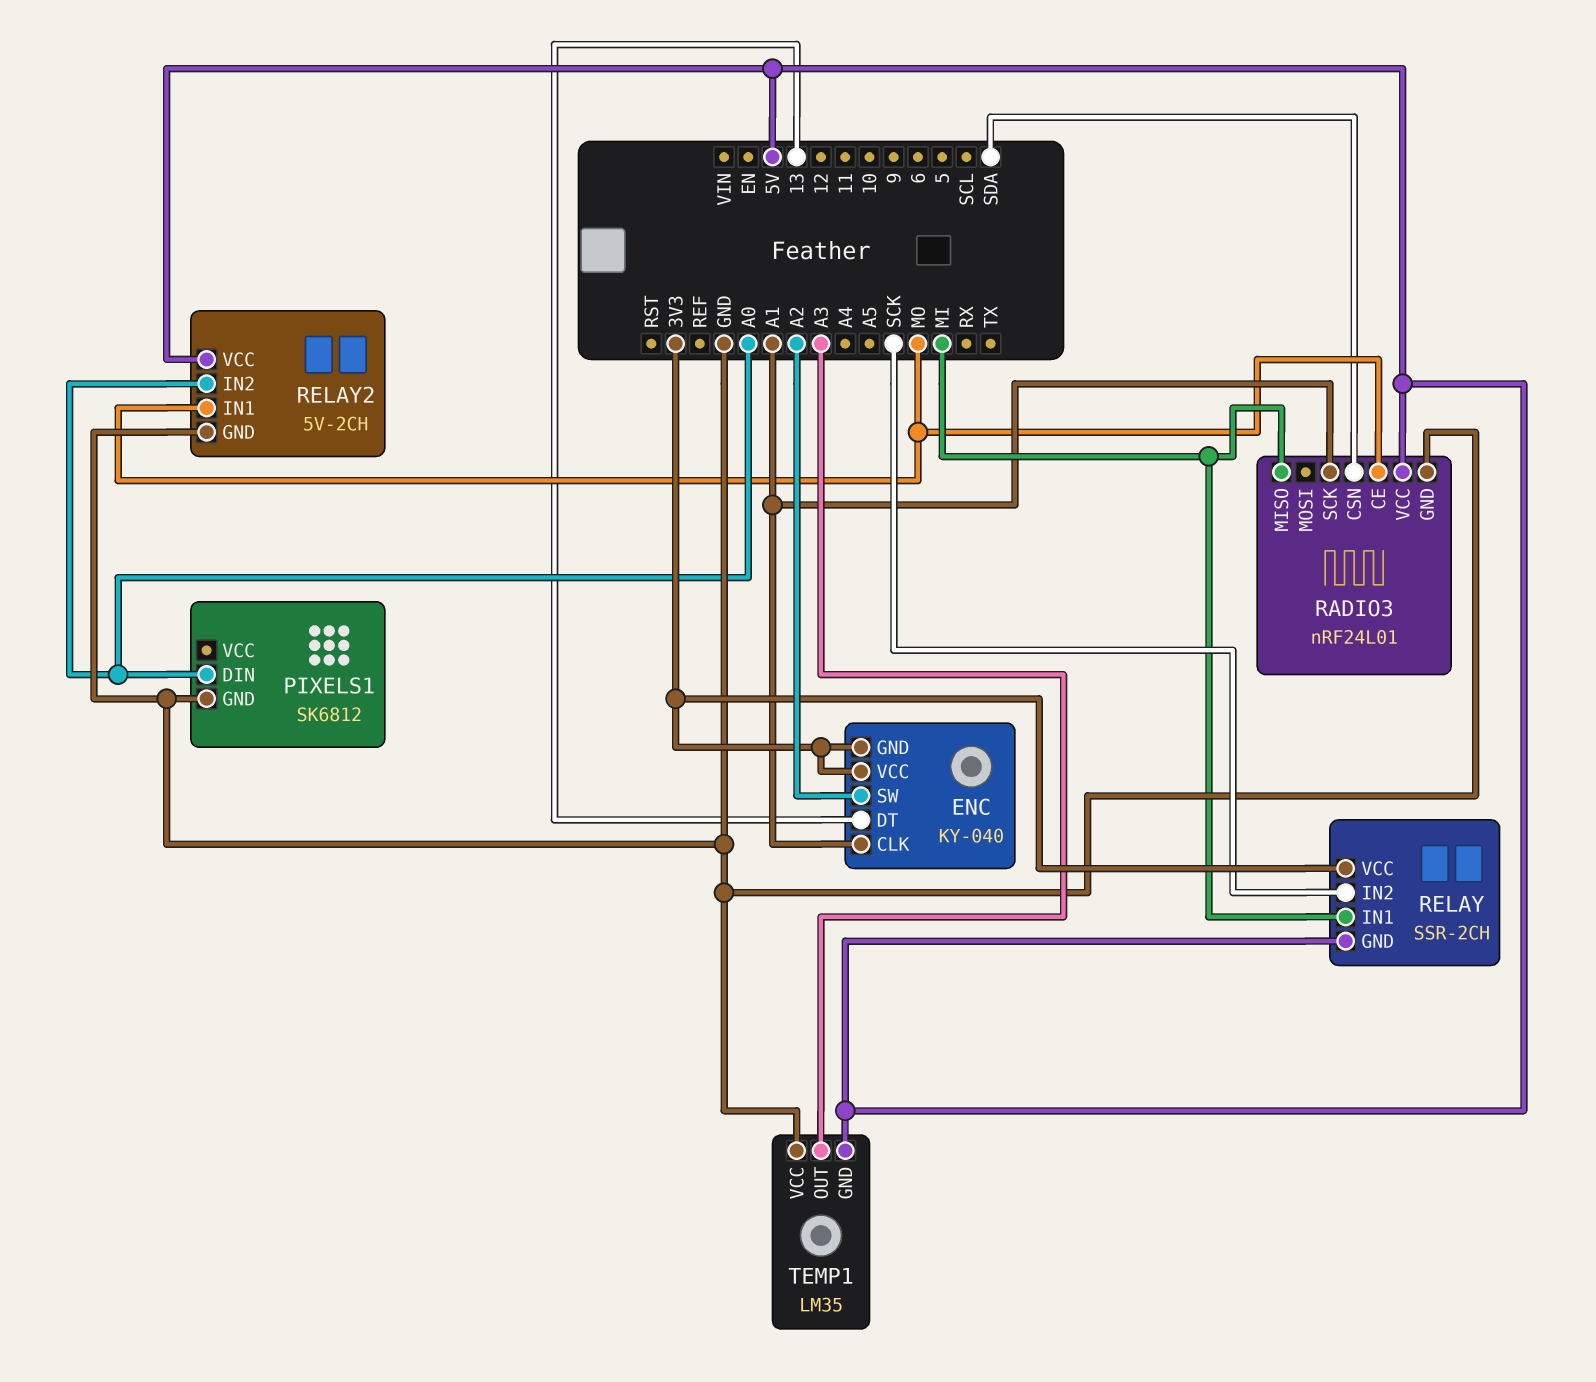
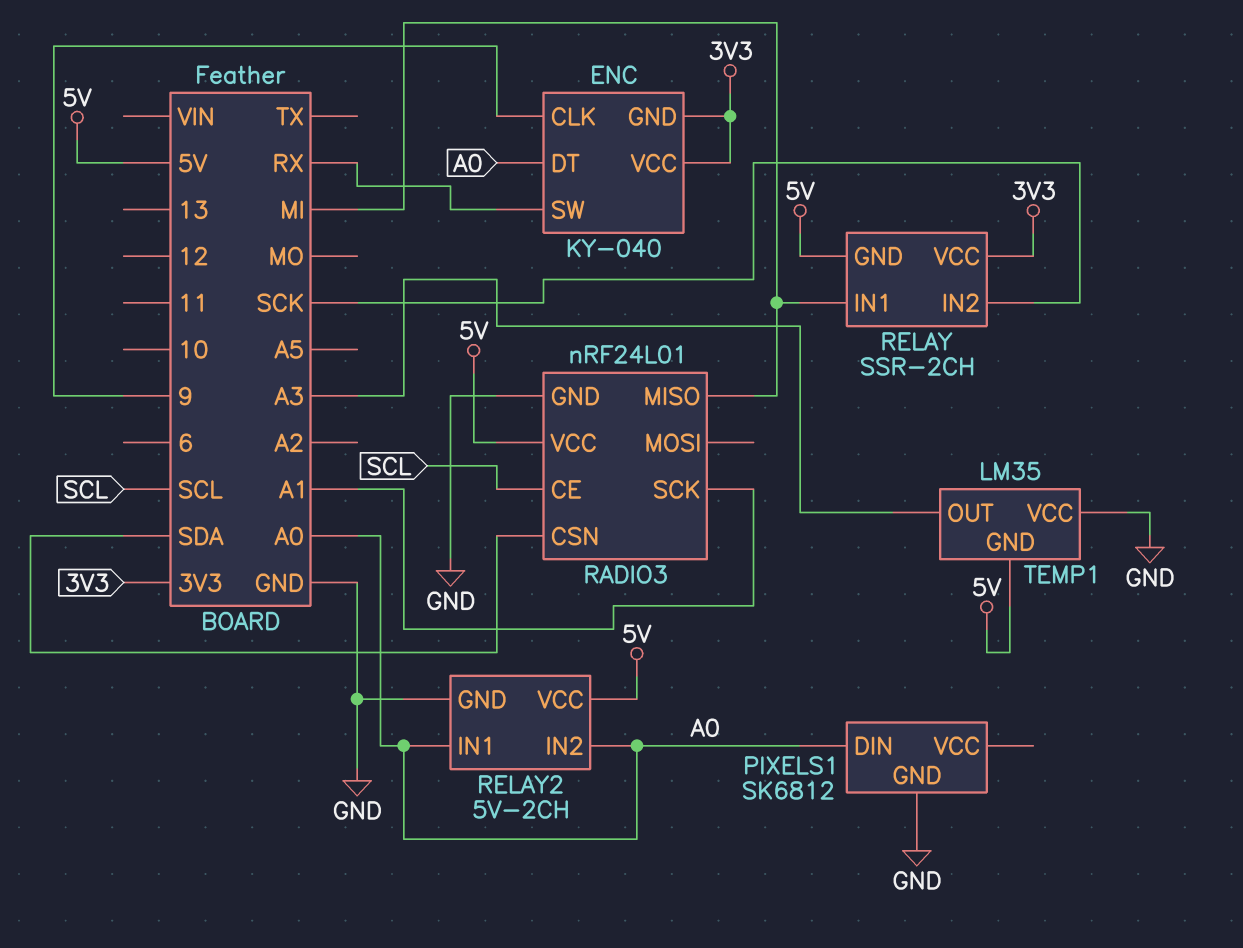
ENC pin CLK: A1 -> 9
ENC pin DT: 13 -> A0
ENC pin SW: A2 -> RX
RADIO3 pin CE: MO -> SCL
RELAY2 pin IN1: MO -> A0

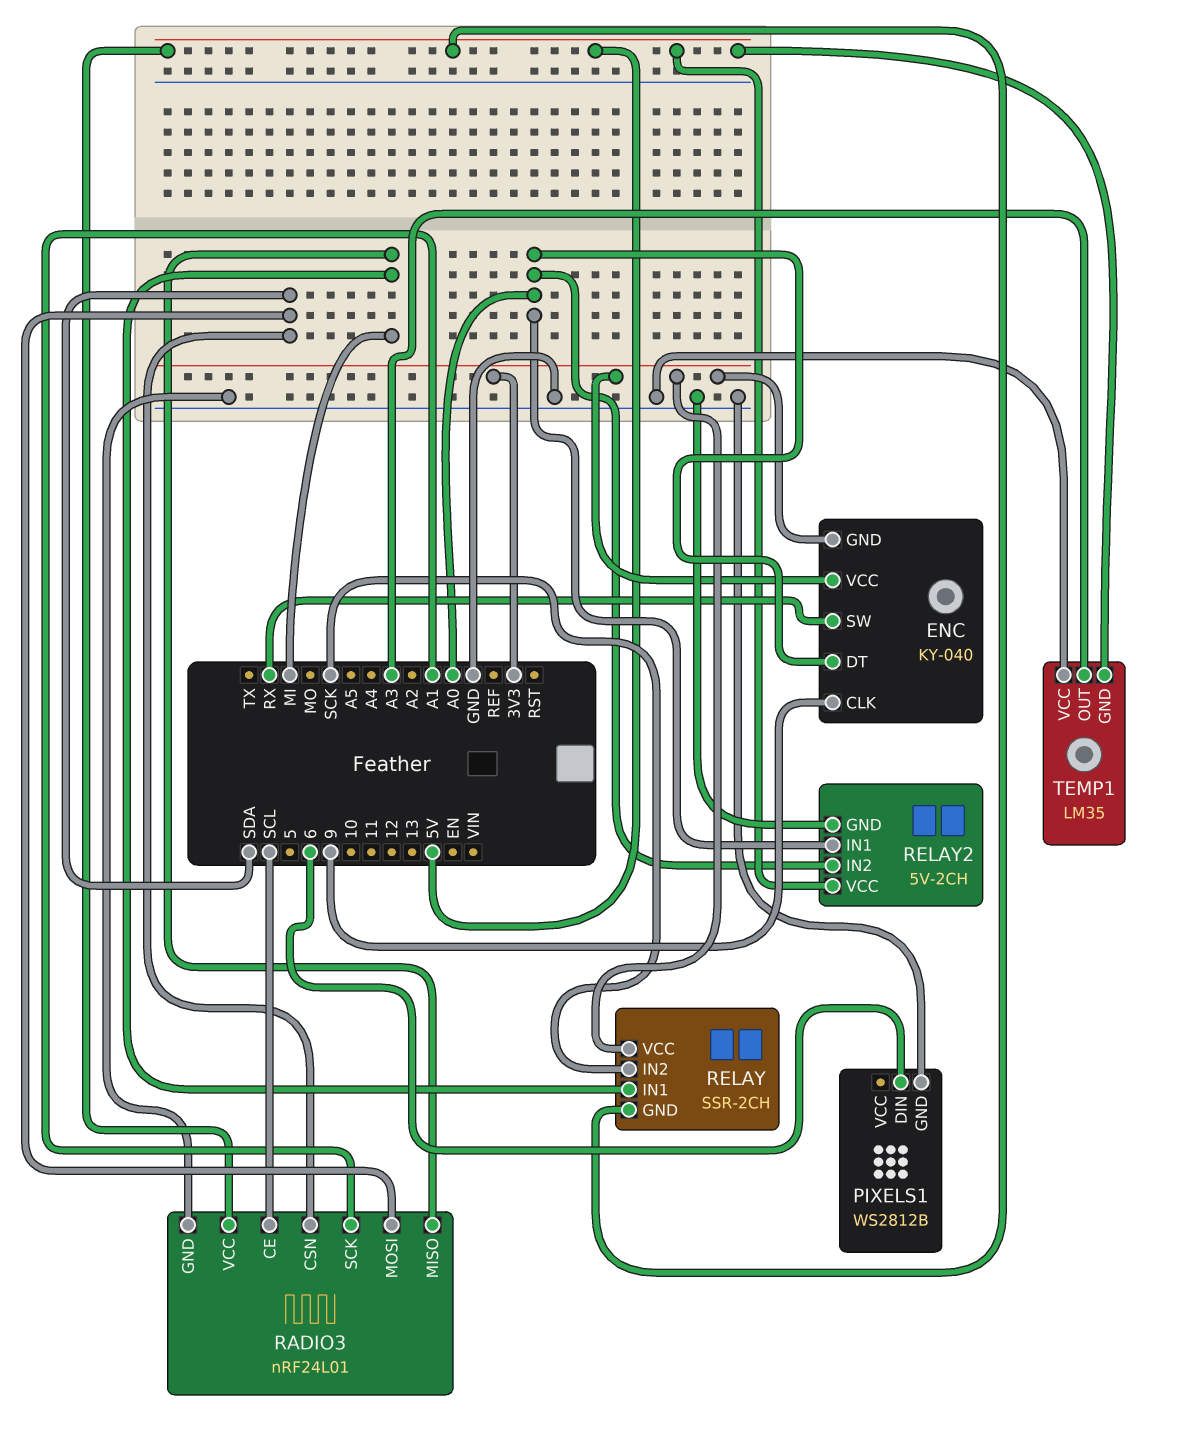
PIXELS1: SK6812 -> WS2812B
PIXELS1 pin DIN: A0 -> 6
RADIO3 pin MOSI: none -> SDA

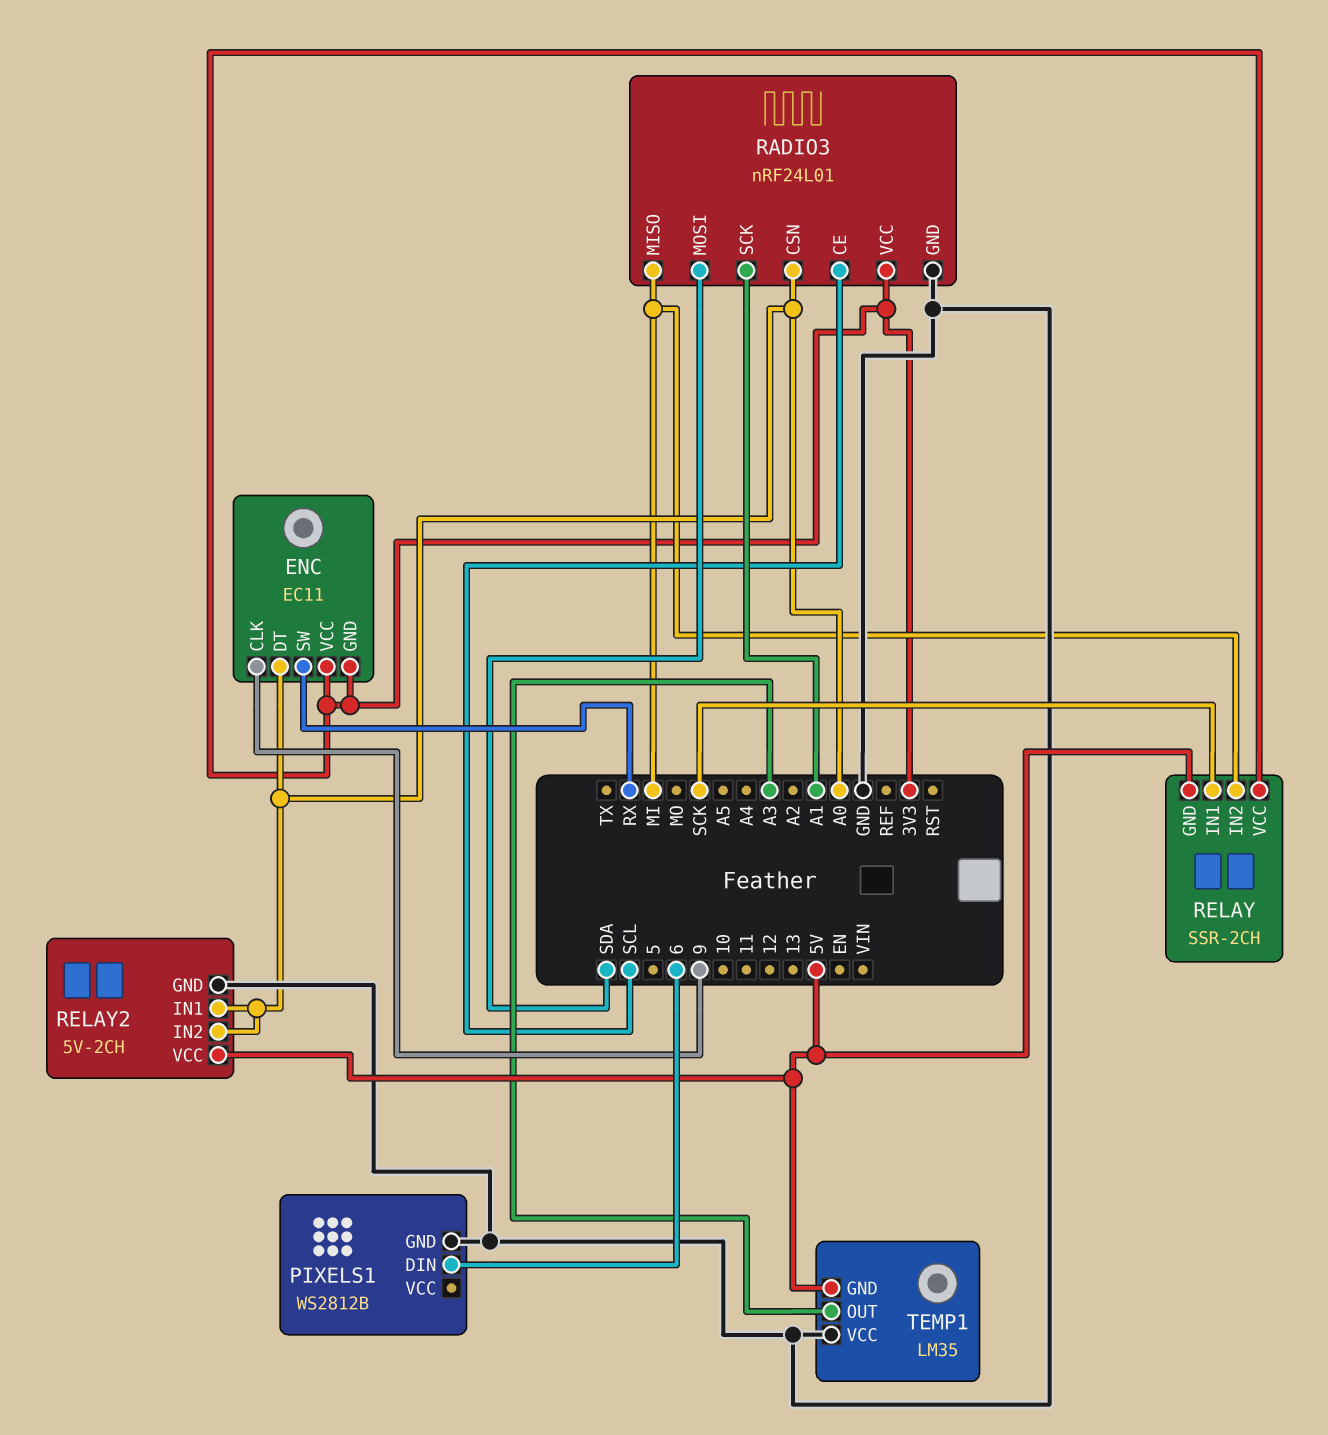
ENC: KY-040 -> EC11
RADIO3 pin CSN: SDA -> A0
RADIO3 pin VCC: 5V -> 3V3
RELAY pin IN1: MI -> SCK
RELAY pin IN2: SCK -> MI

